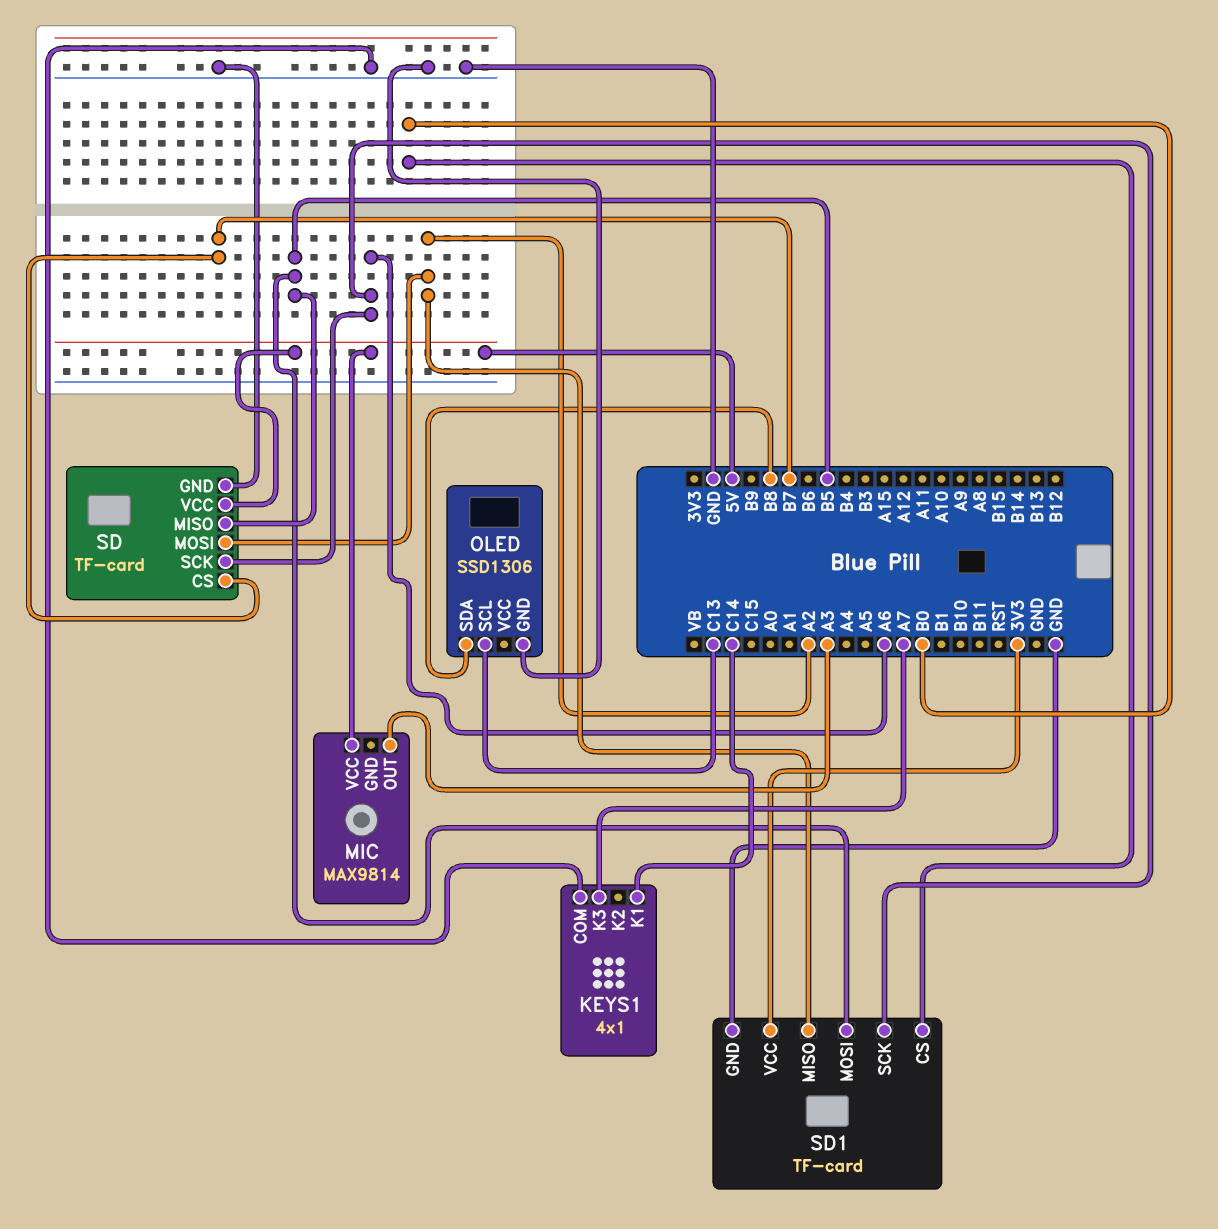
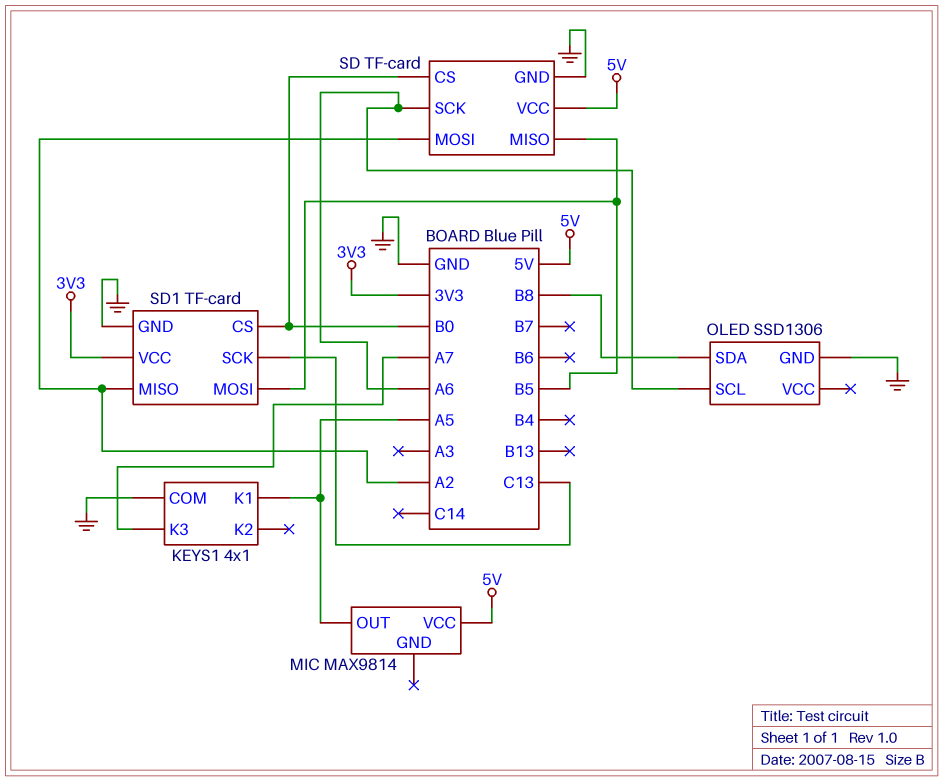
KEYS1 pin K1: C14 -> A5
MIC pin OUT: A3 -> A5
OLED pin SCL: C13 -> A6
SD pin CS: B7 -> B0
SD1 pin SCK: A6 -> C13

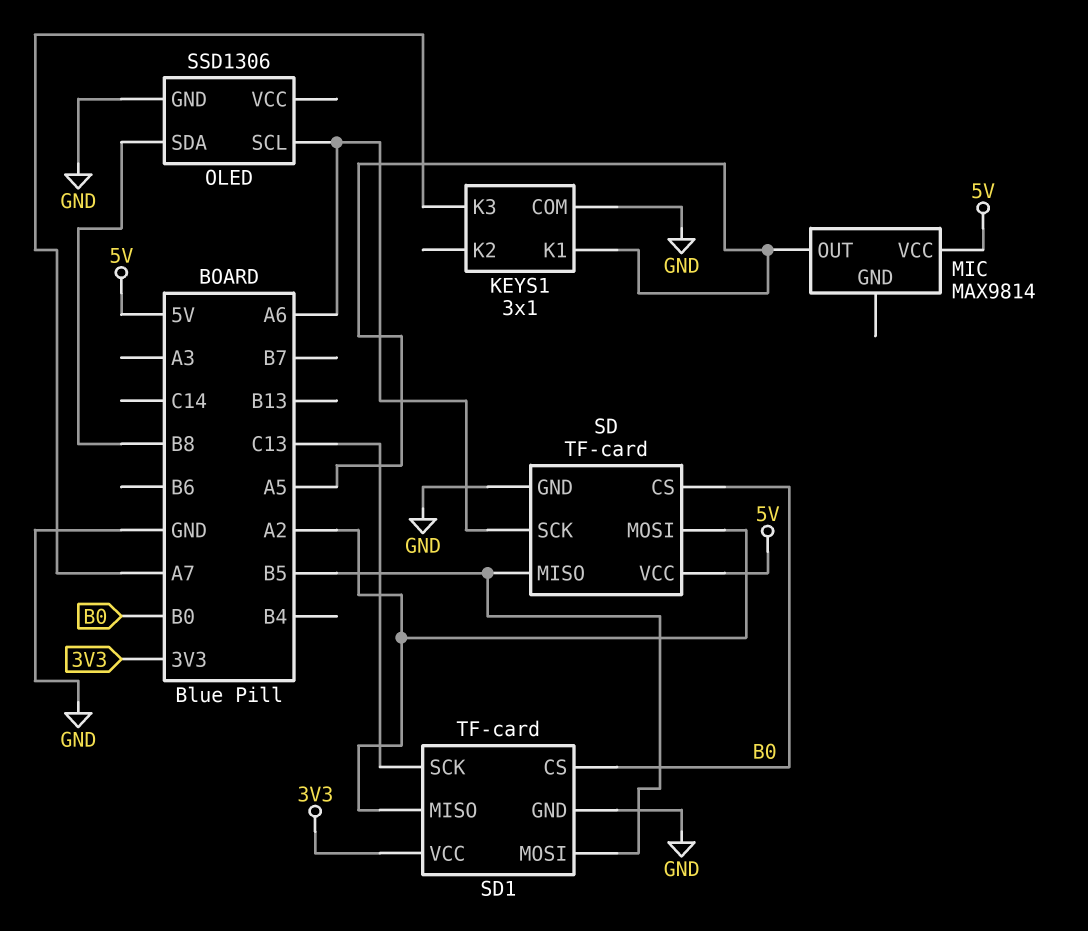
KEYS1: 4x1 -> 3x1

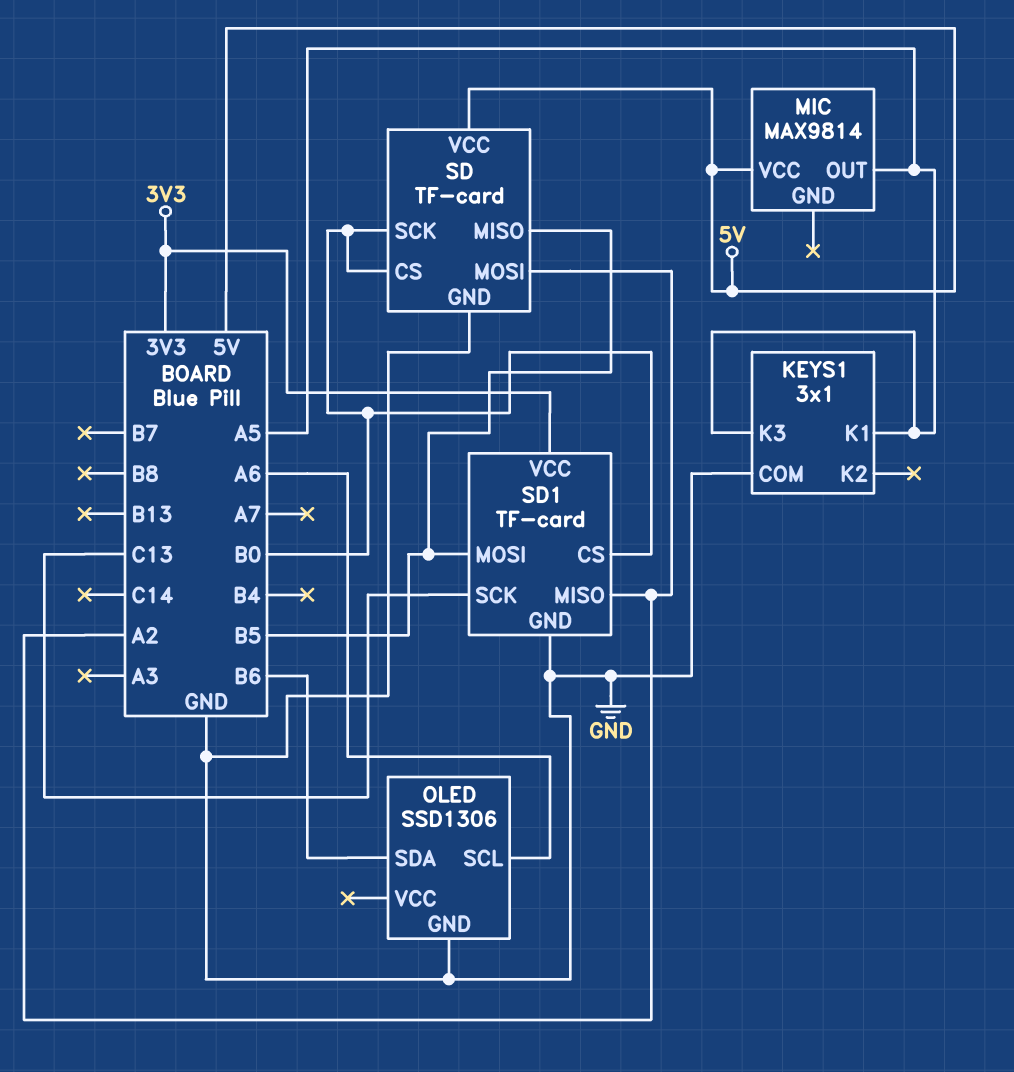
KEYS1 pin K3: A7 -> A5
OLED pin SDA: B8 -> B6
SD pin SCK: A6 -> B0

